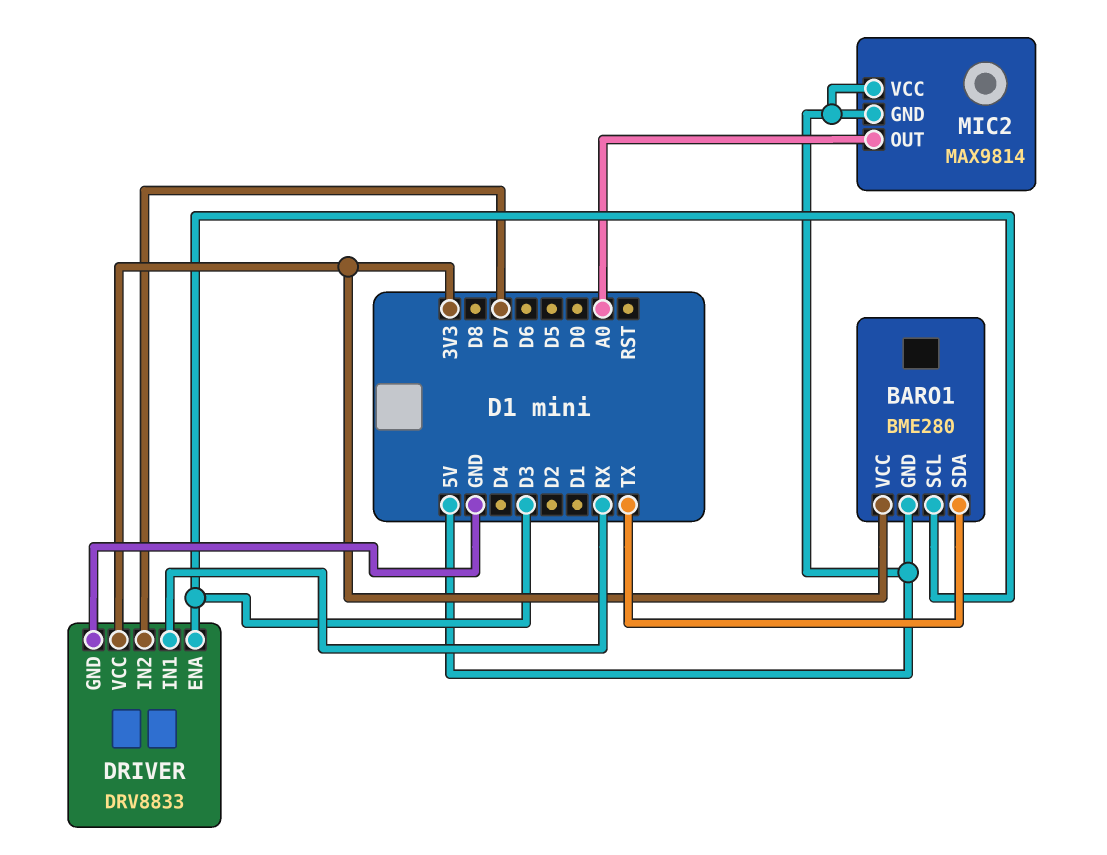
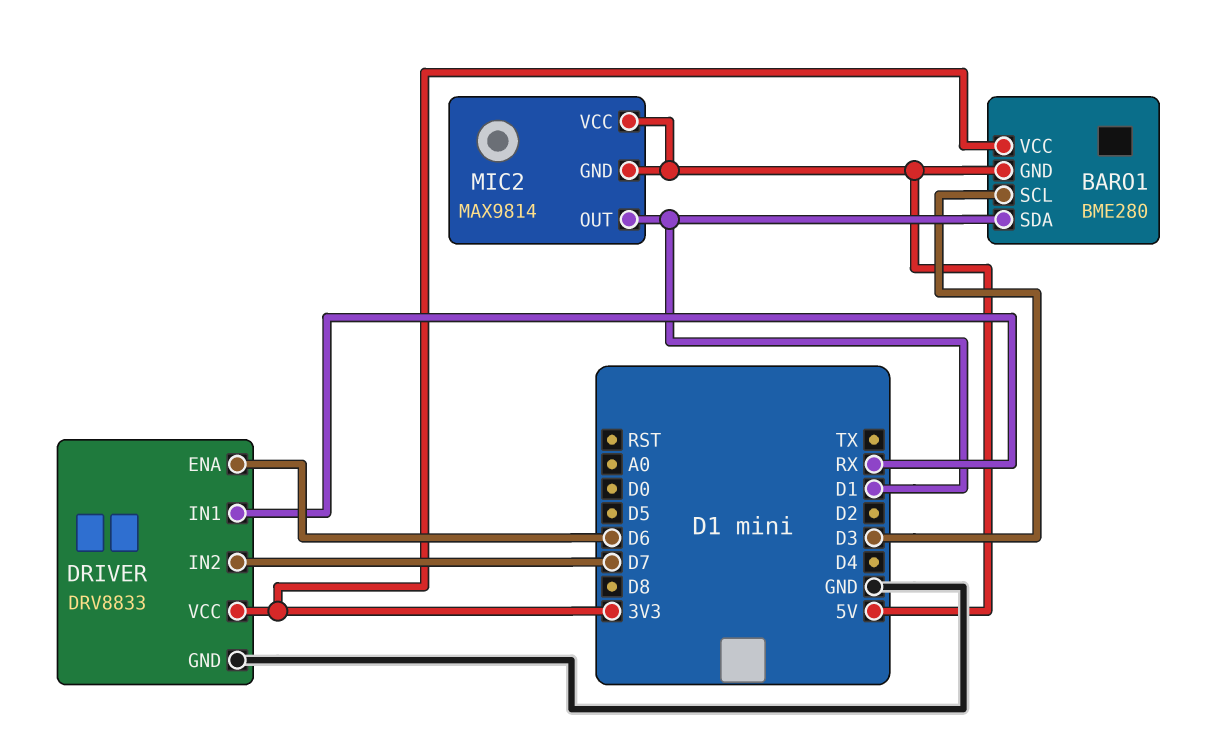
BARO1 pin SDA: TX -> D1
DRIVER pin ENA: D3 -> D6
MIC2 pin OUT: A0 -> D1

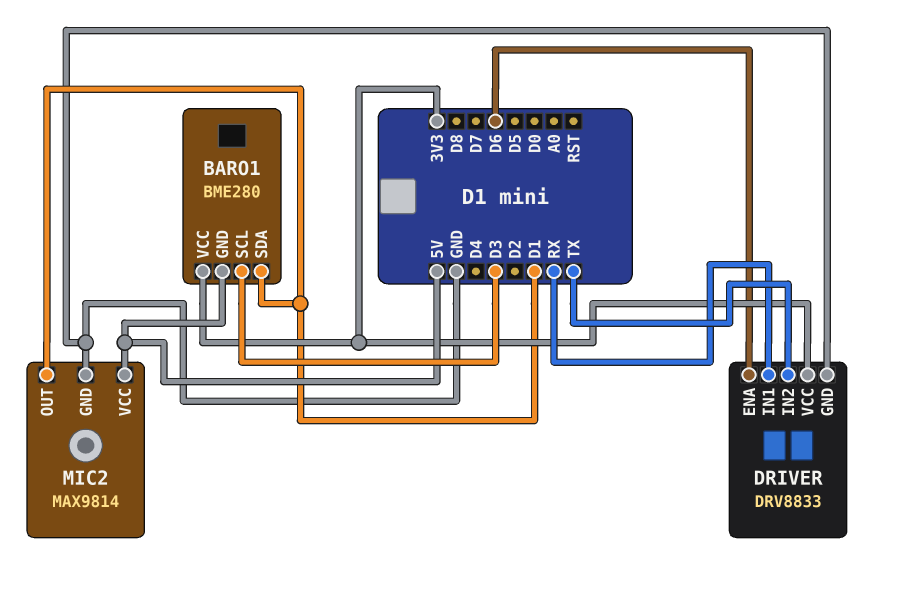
DRIVER pin IN2: D7 -> TX
MIC2 pin GND: 5V -> GND

